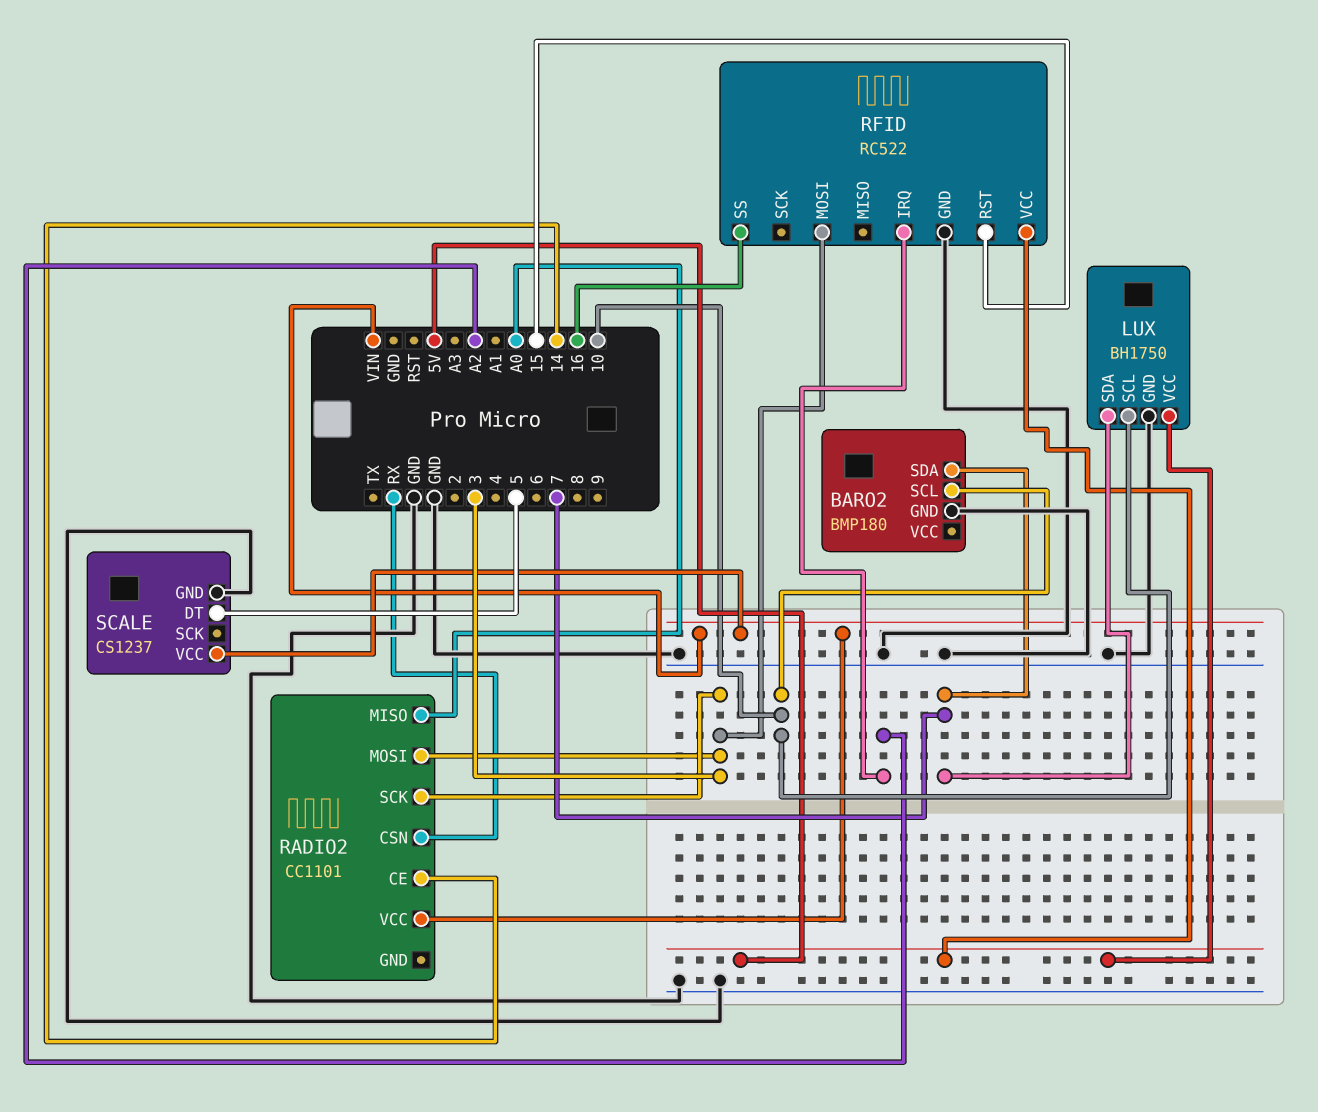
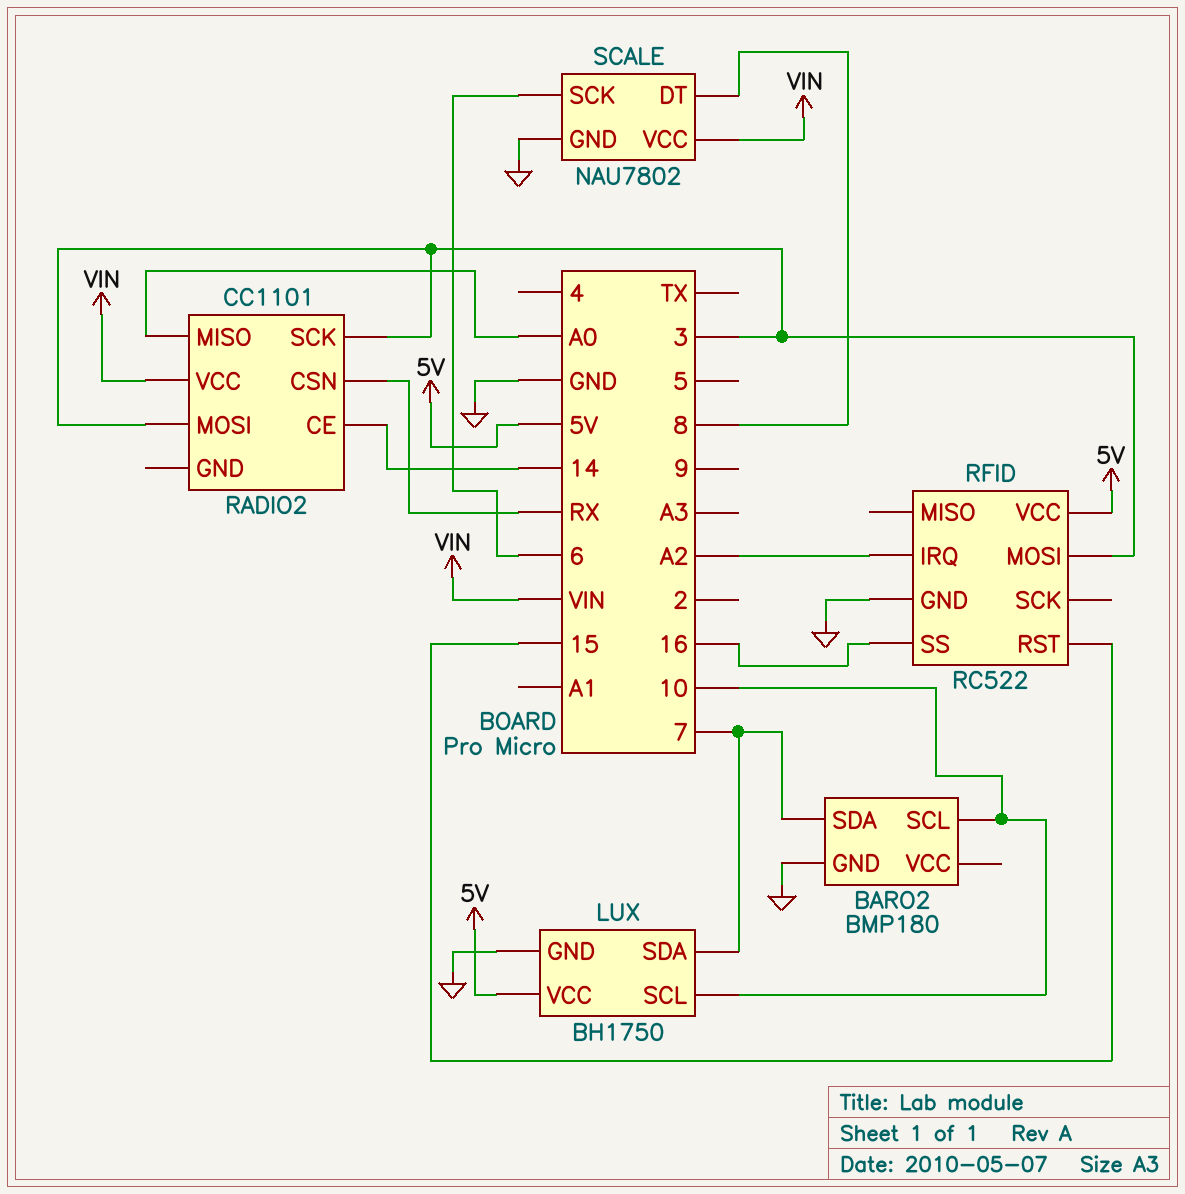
SCALE: CS1237 -> NAU7802
SCALE pin DT: 5 -> 8
SCALE pin SCK: none -> 6

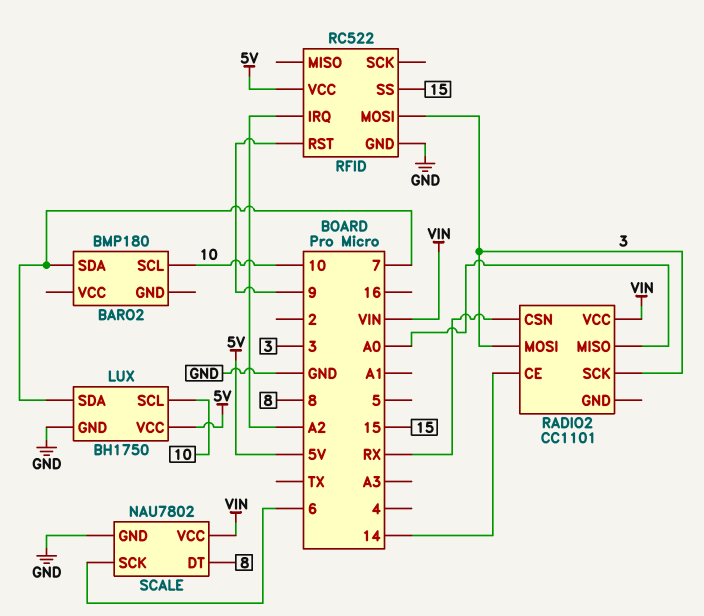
BARO2 pin GND: GND -> none
RFID pin RST: 15 -> 9
RFID pin SS: 16 -> 15

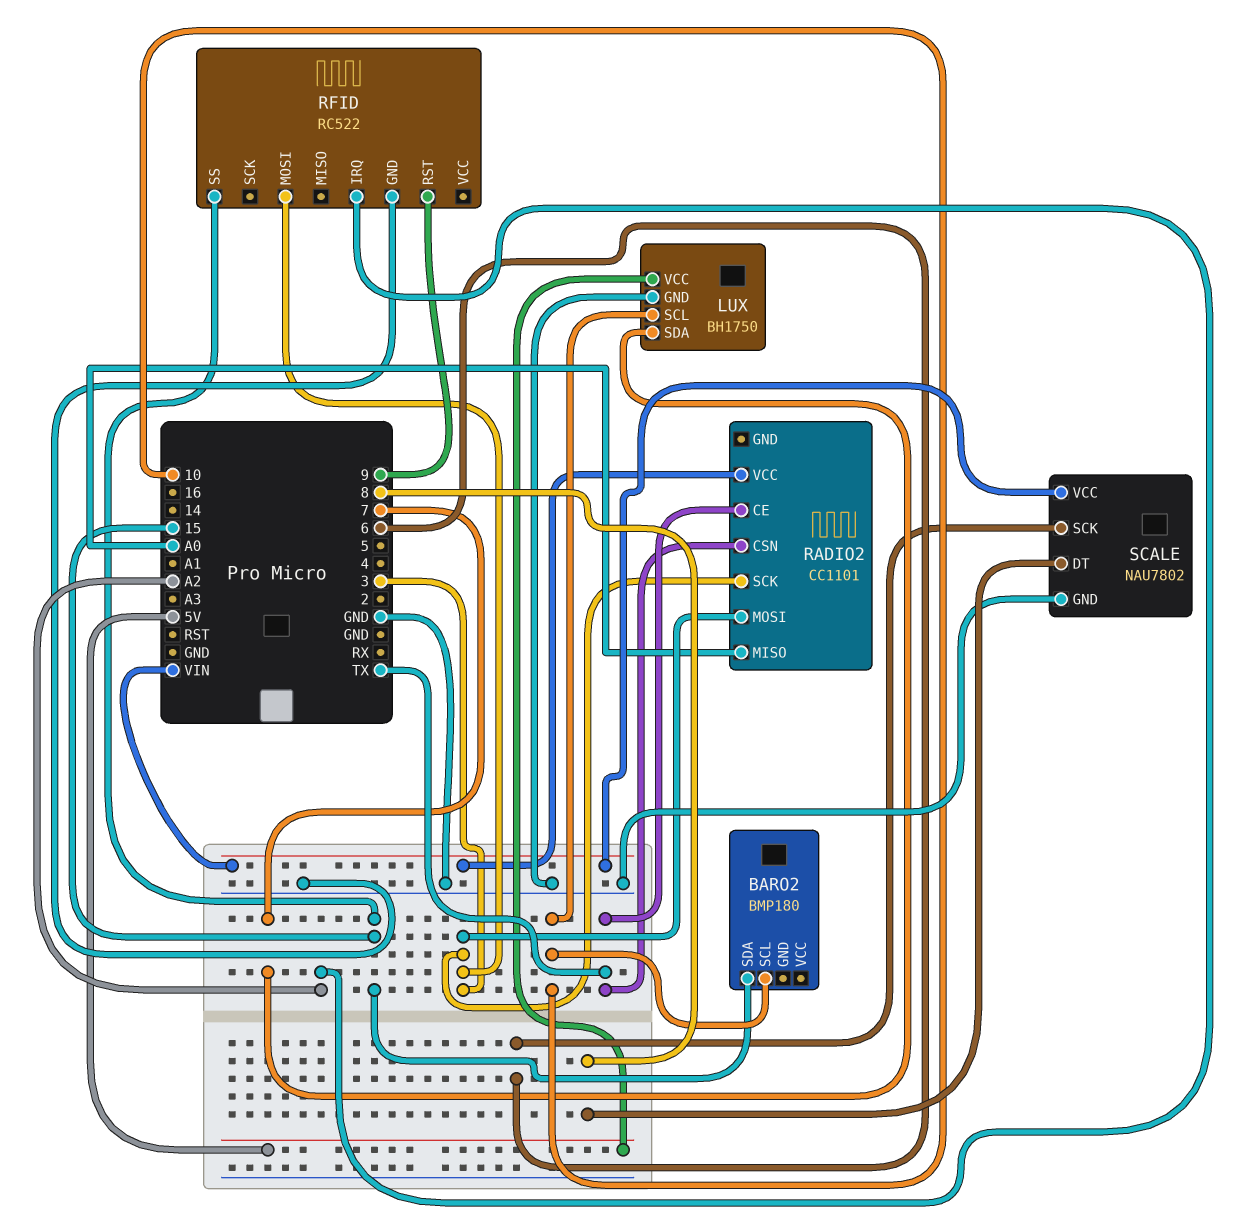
BARO2 pin SDA: 7 -> 15
RADIO2 pin CE: 14 -> TX
RADIO2 pin CSN: RX -> TX
RFID pin VCC: 5V -> none

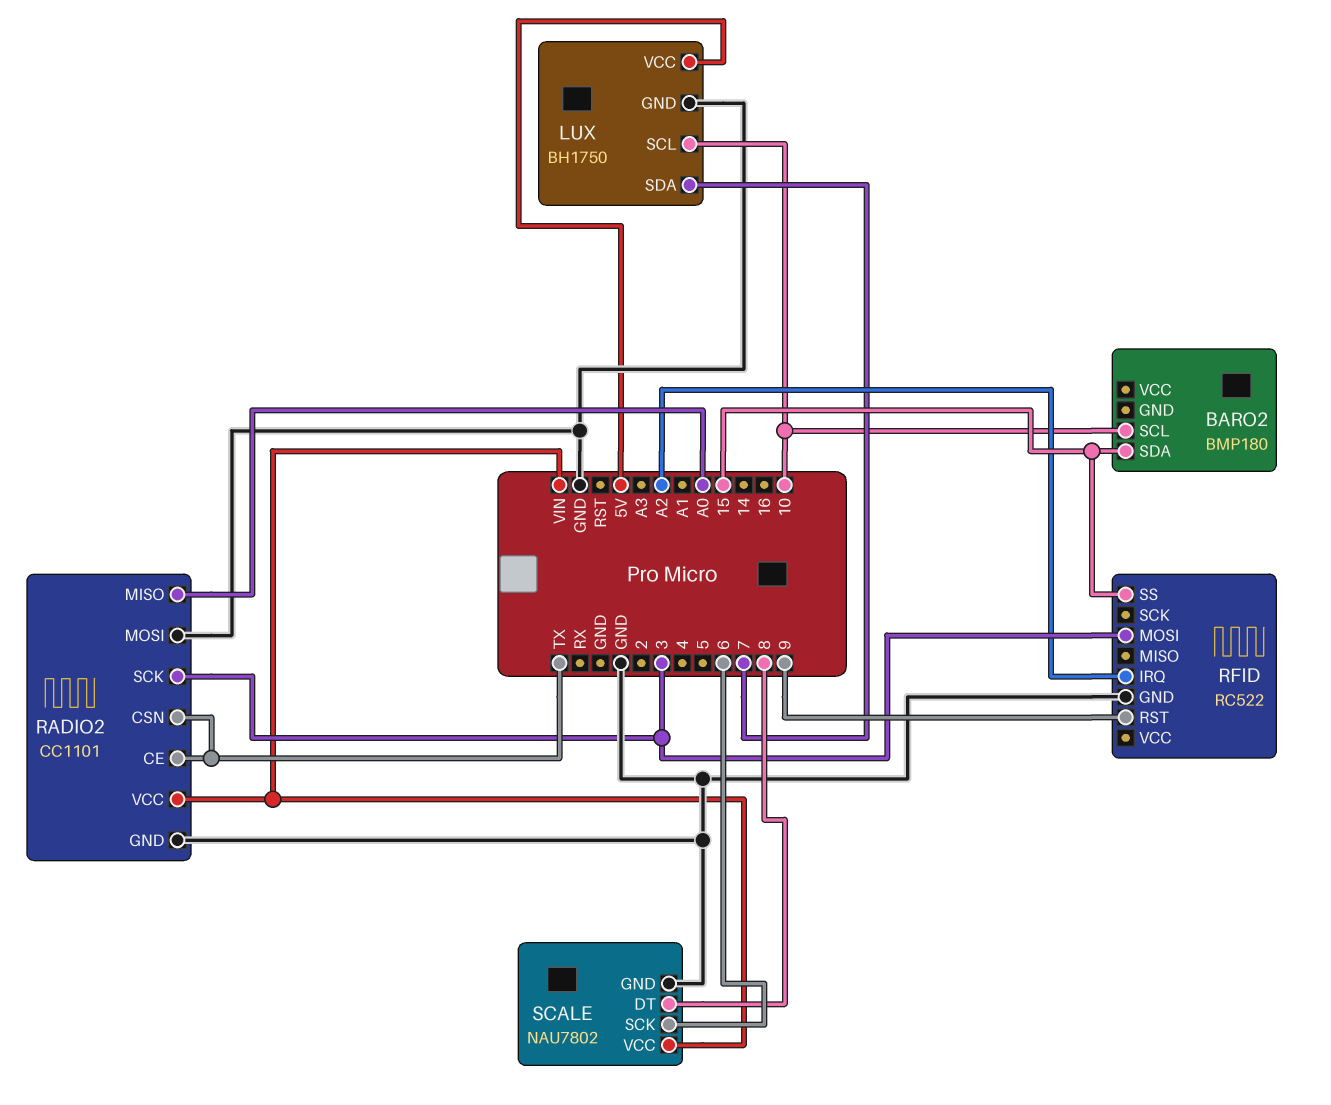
RADIO2 pin GND: none -> GND
RADIO2 pin MOSI: 3 -> GND

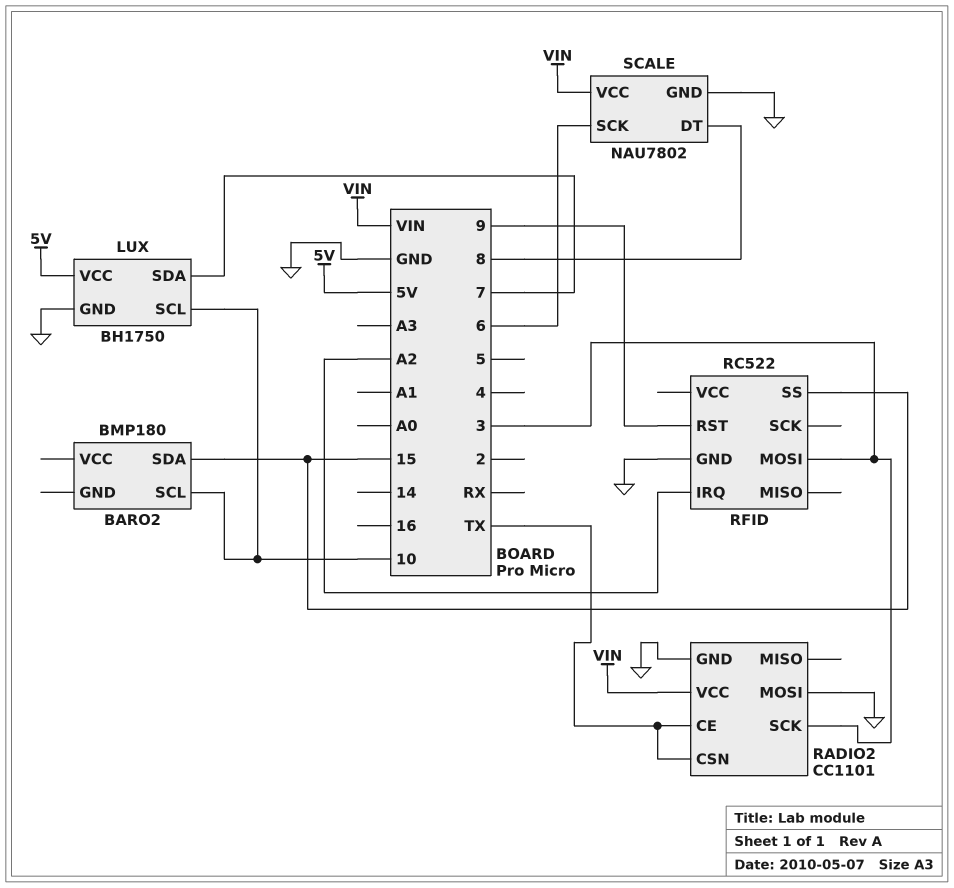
RADIO2 pin MISO: A0 -> none

